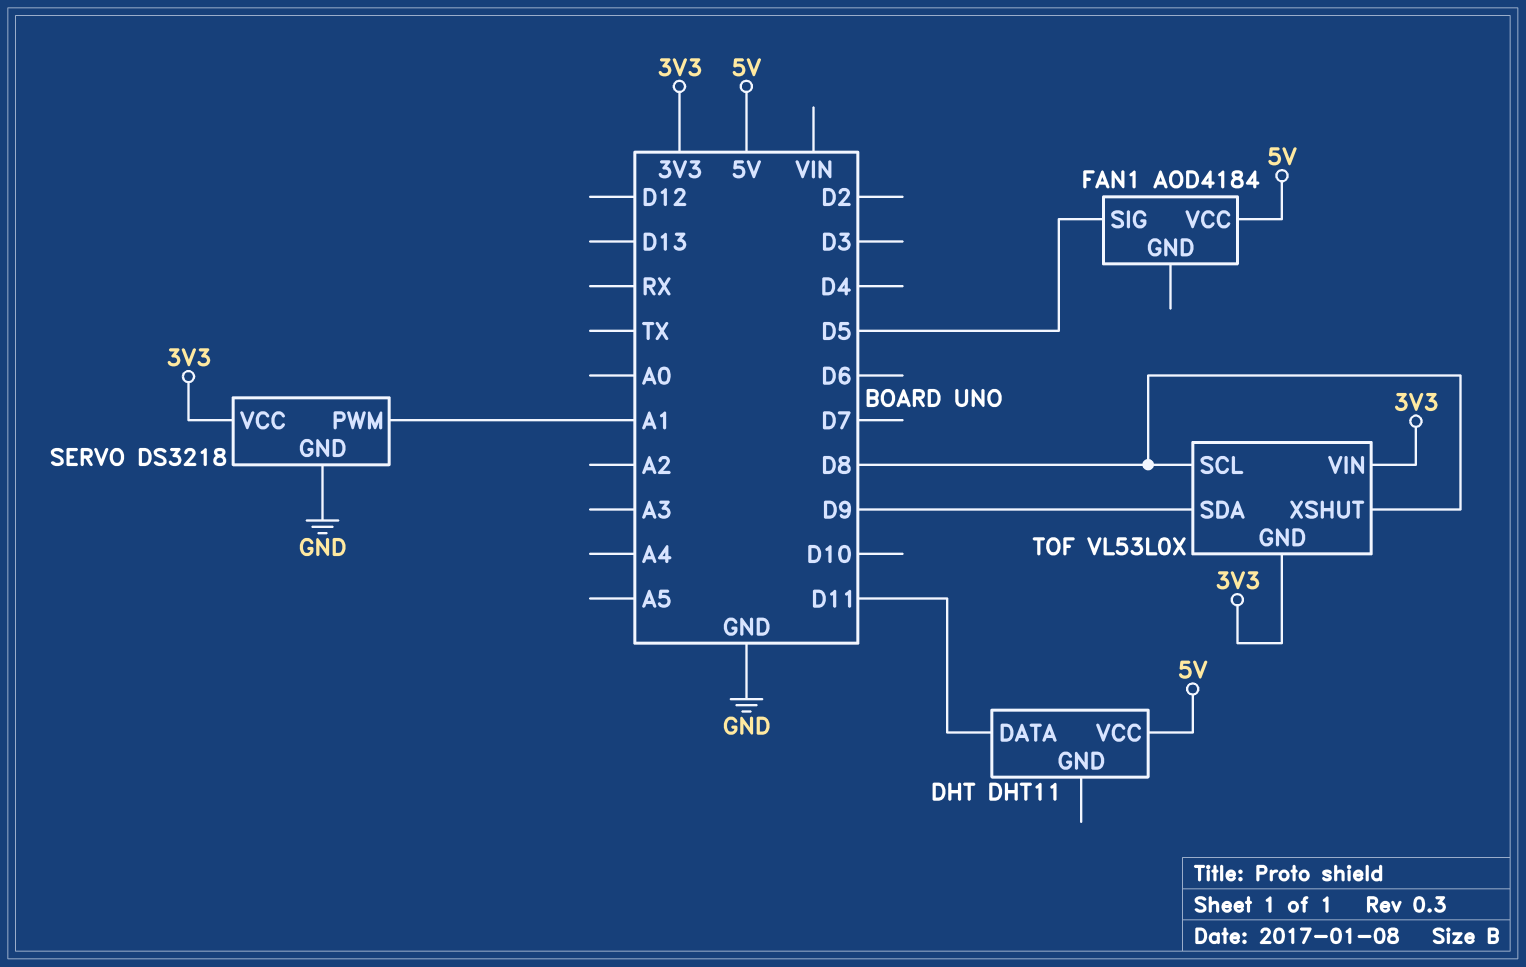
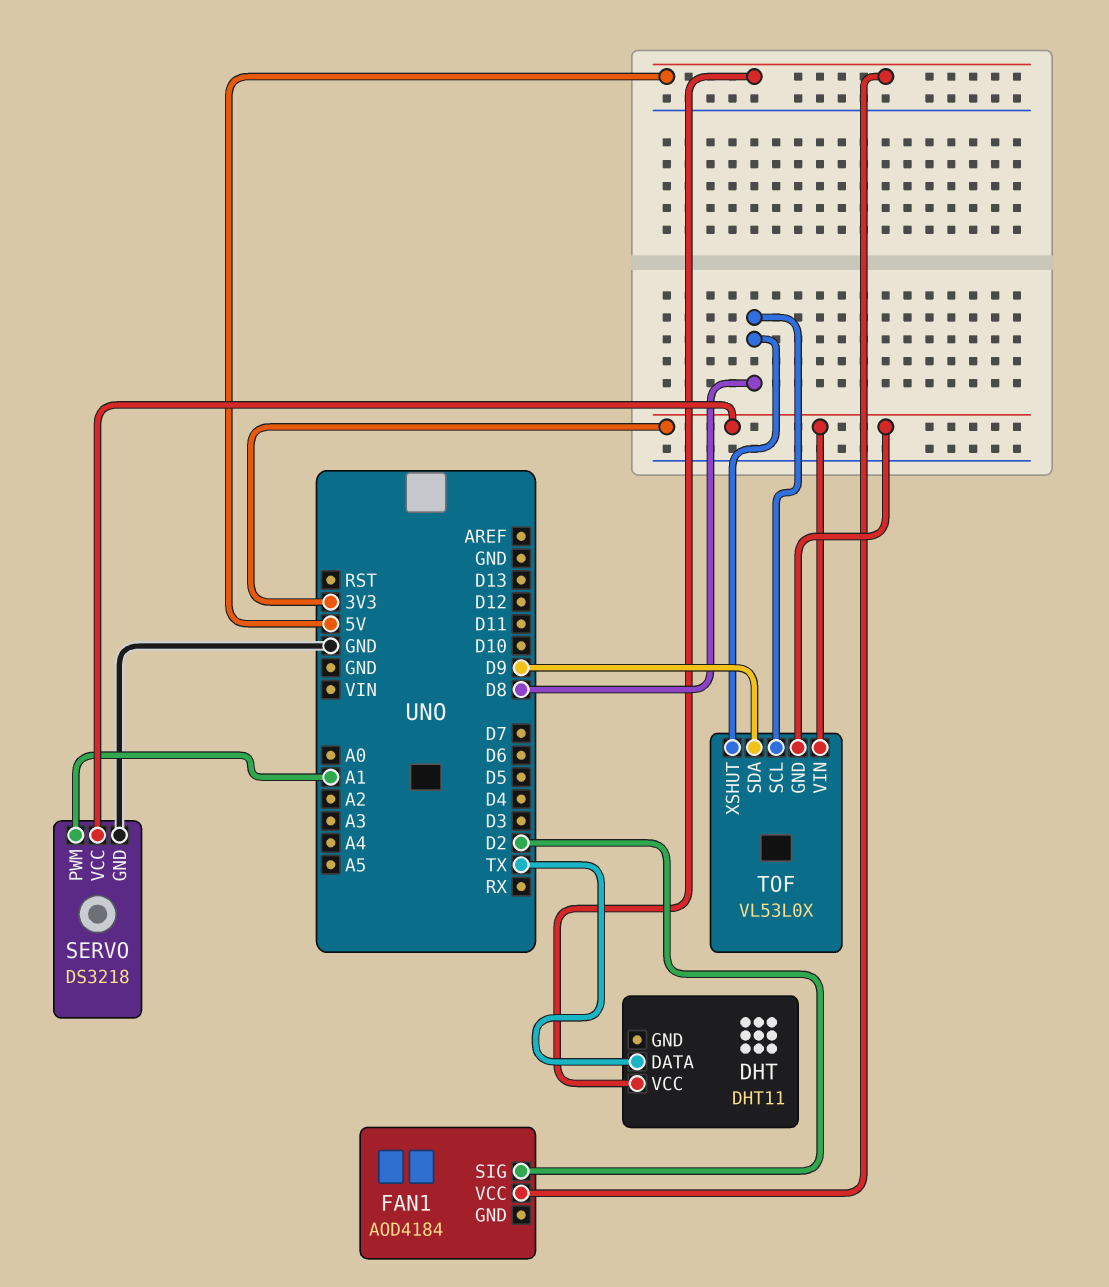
DHT pin DATA: D11 -> TX
FAN1 pin SIG: D5 -> D2

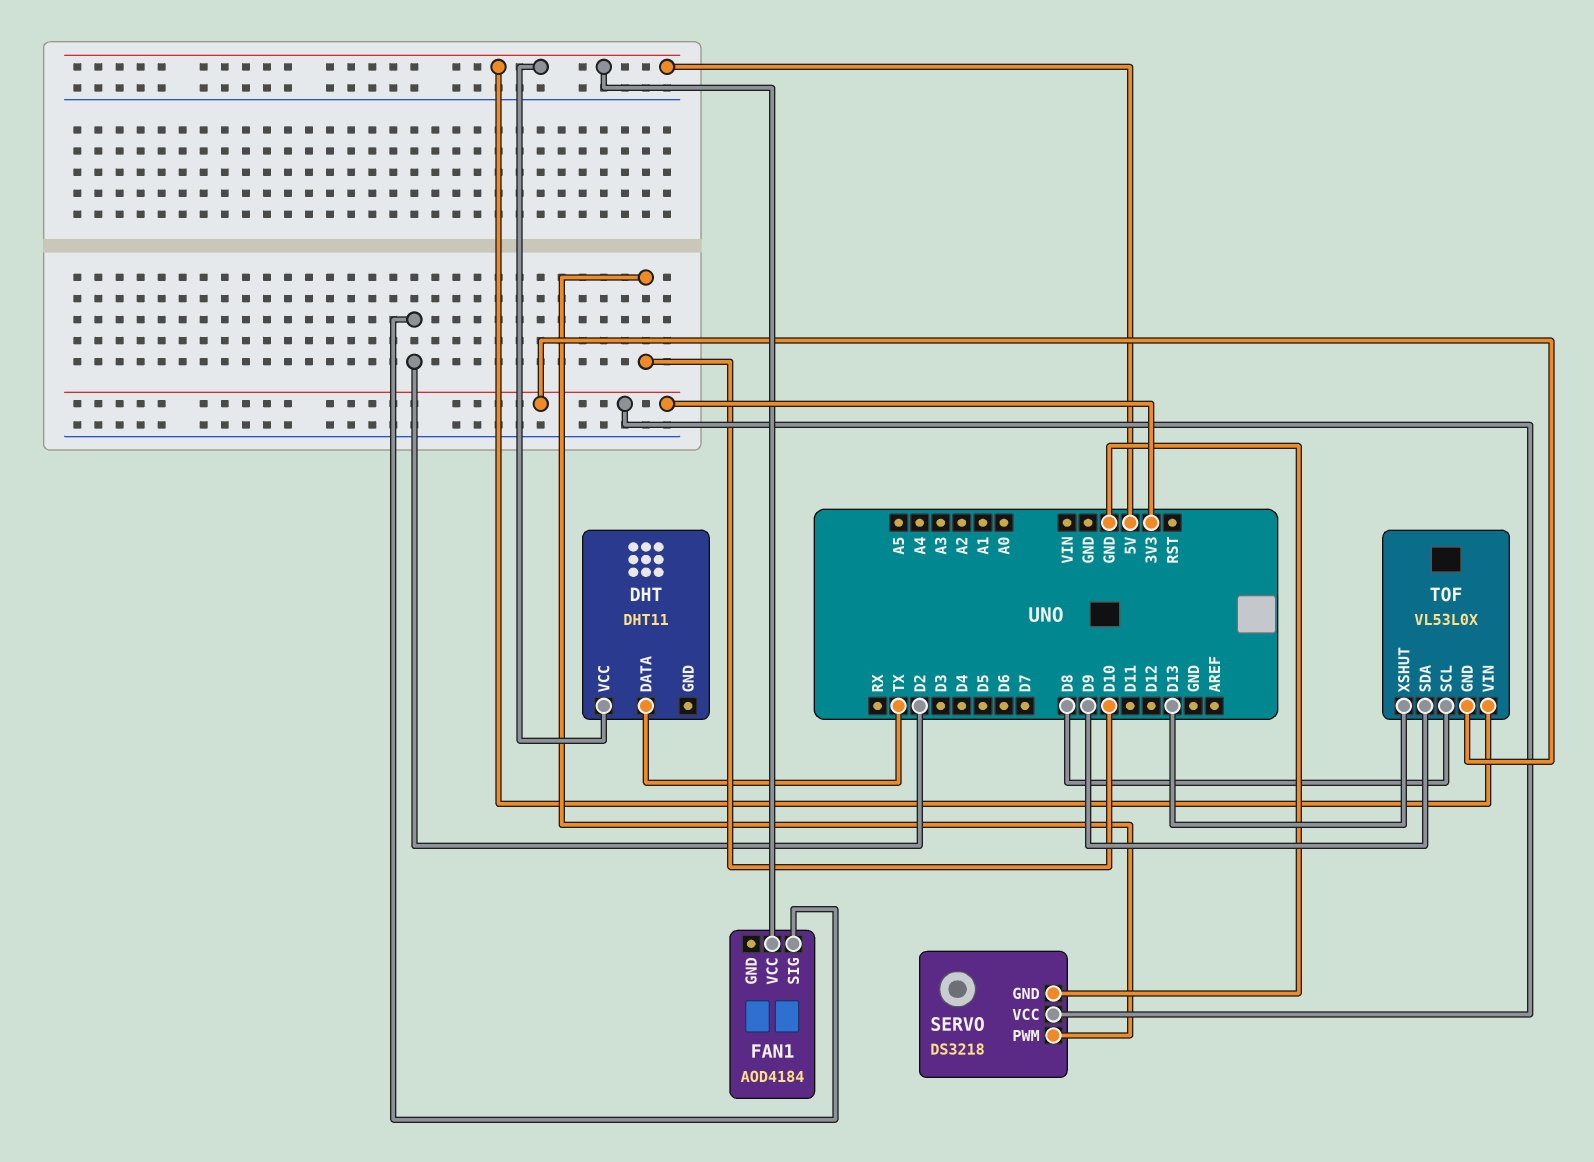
SERVO pin PWM: A1 -> D10
TOF pin VIN: 3V3 -> 5V
TOF pin XSHUT: D8 -> D13

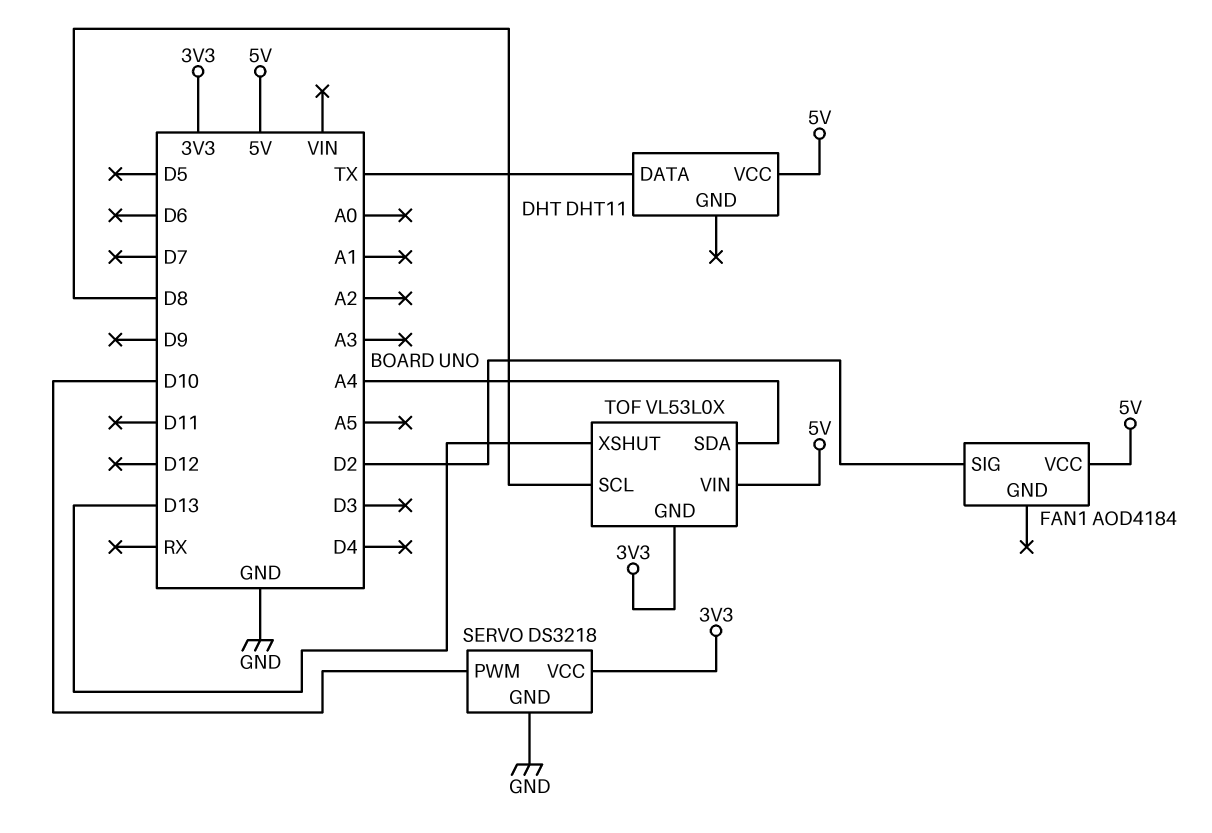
TOF pin SDA: D9 -> A4

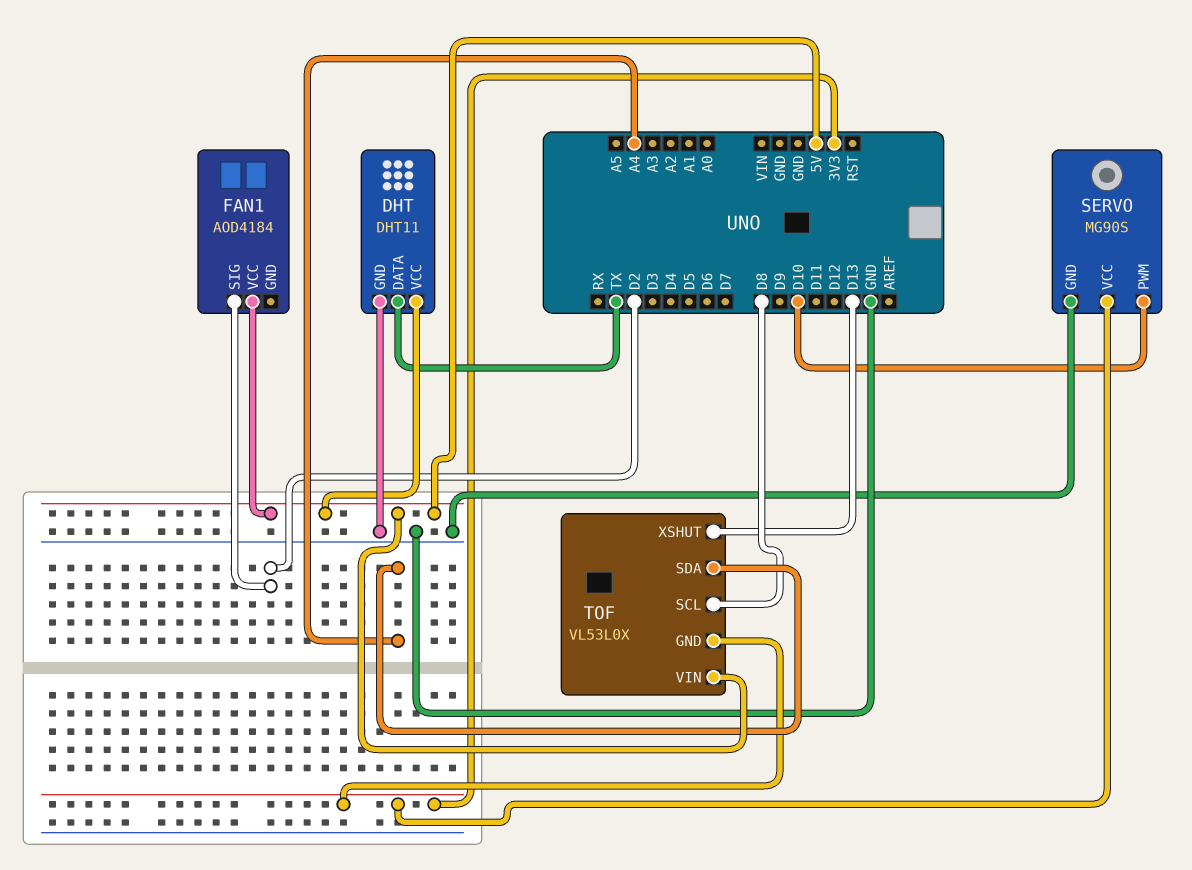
DHT pin GND: none -> GND
SERVO: DS3218 -> MG90S

